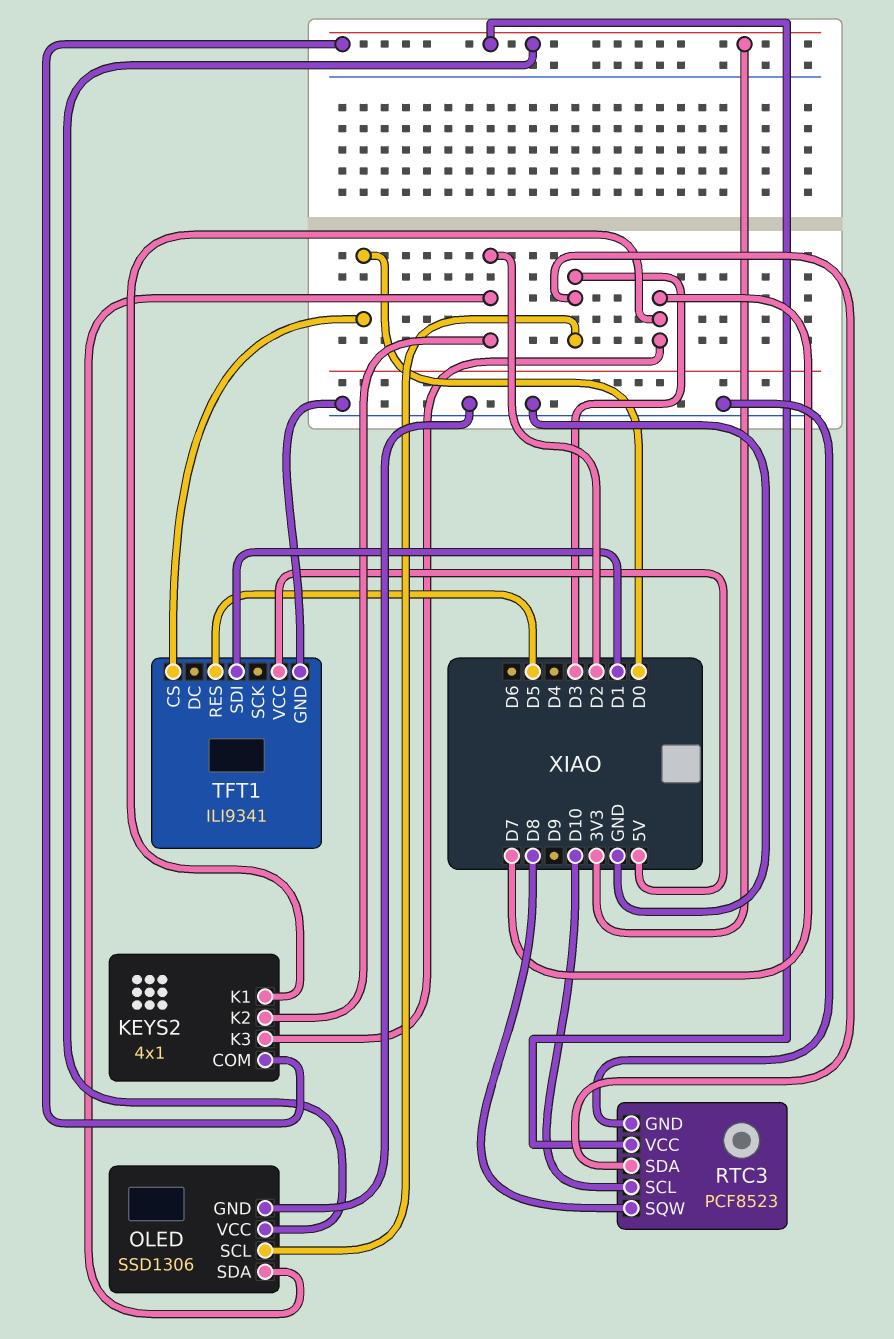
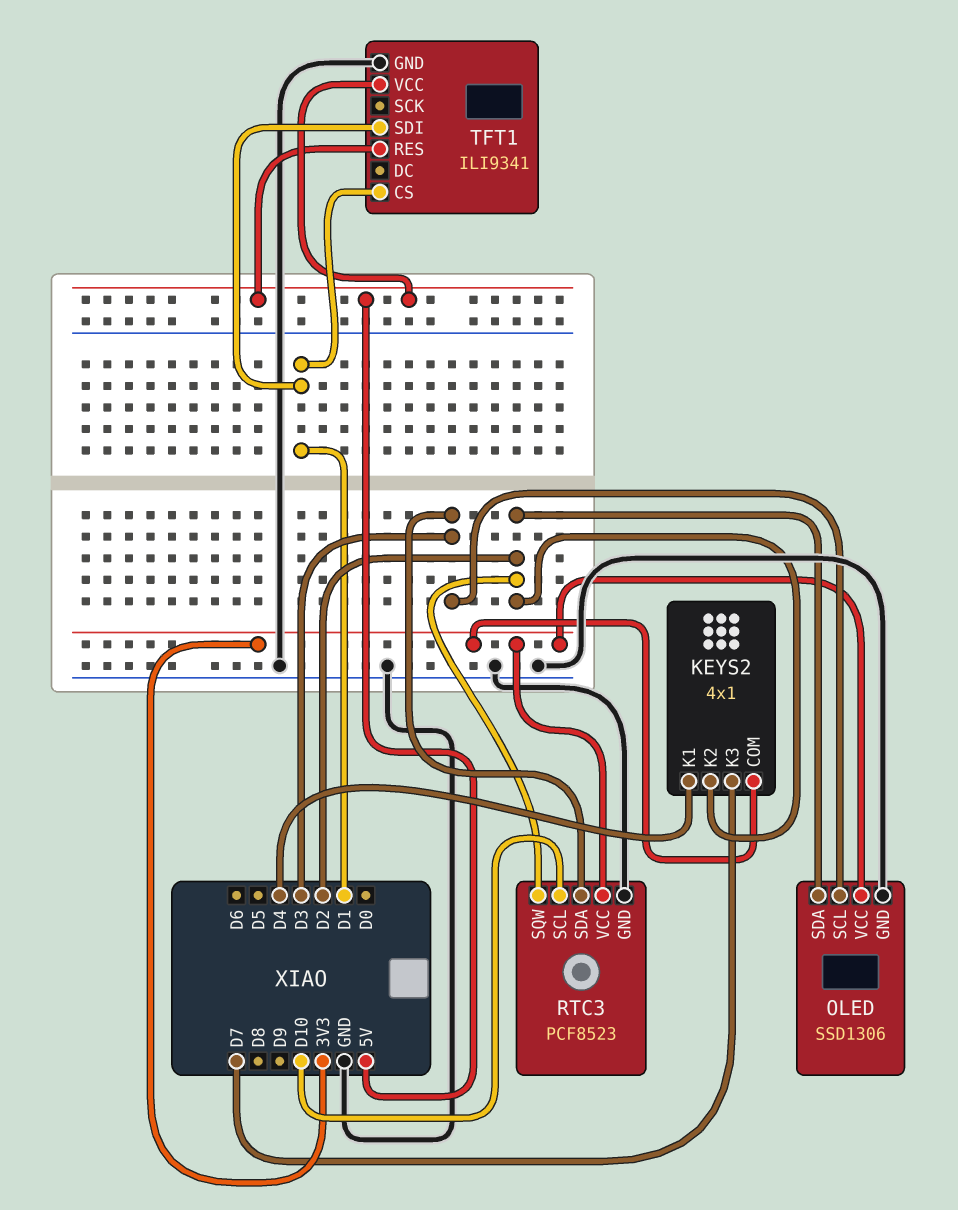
KEYS2 pin K1: D7 -> D4
RTC3 pin SQW: D8 -> D2
TFT1 pin CS: D0 -> D1
TFT1 pin RES: D5 -> 5V

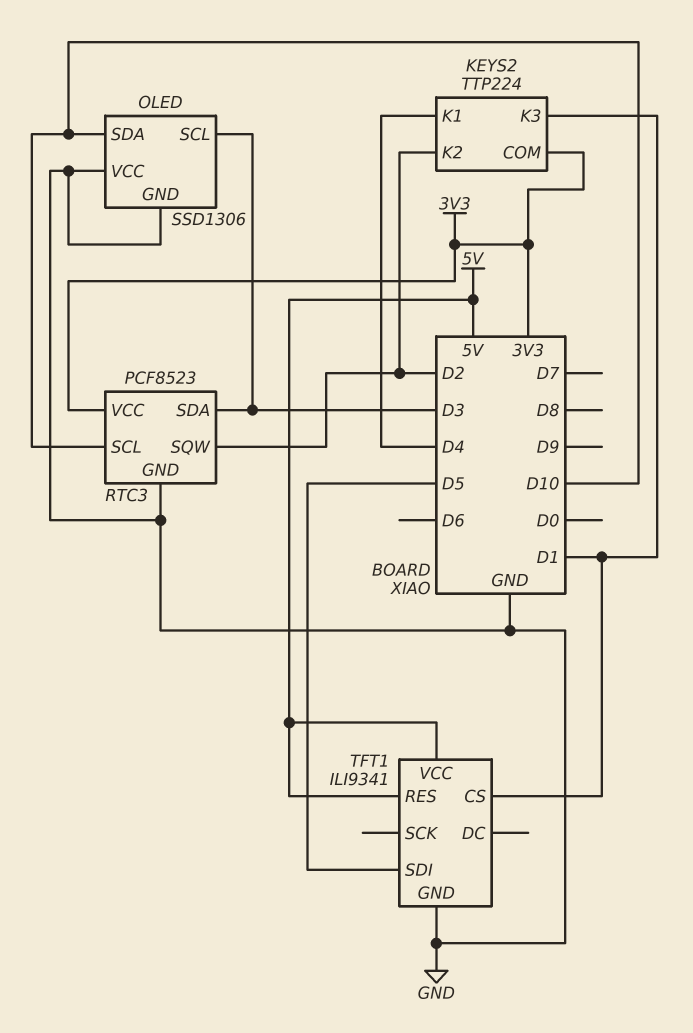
KEYS2: 4x1 -> TTP224
KEYS2 pin K3: D7 -> D1
OLED pin SDA: D2 -> D10
OLED pin VCC: 3V3 -> GND
TFT1 pin SDI: D1 -> D5

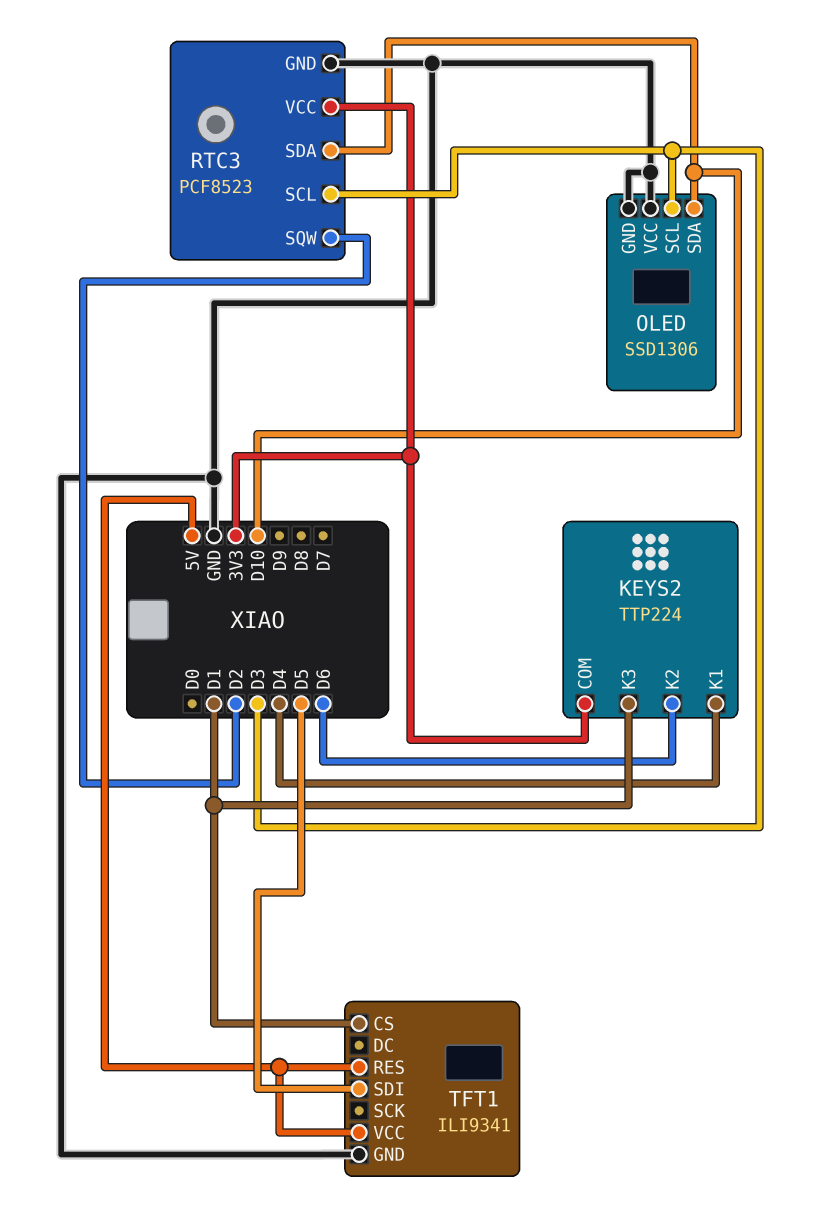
KEYS2 pin K2: D2 -> D6
RTC3 pin SCL: D10 -> D3
RTC3 pin SDA: D3 -> D10

